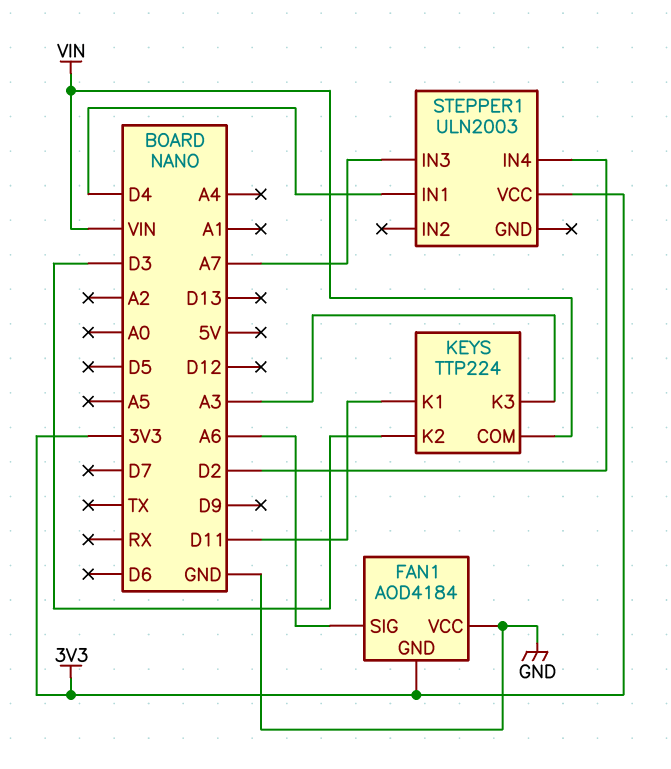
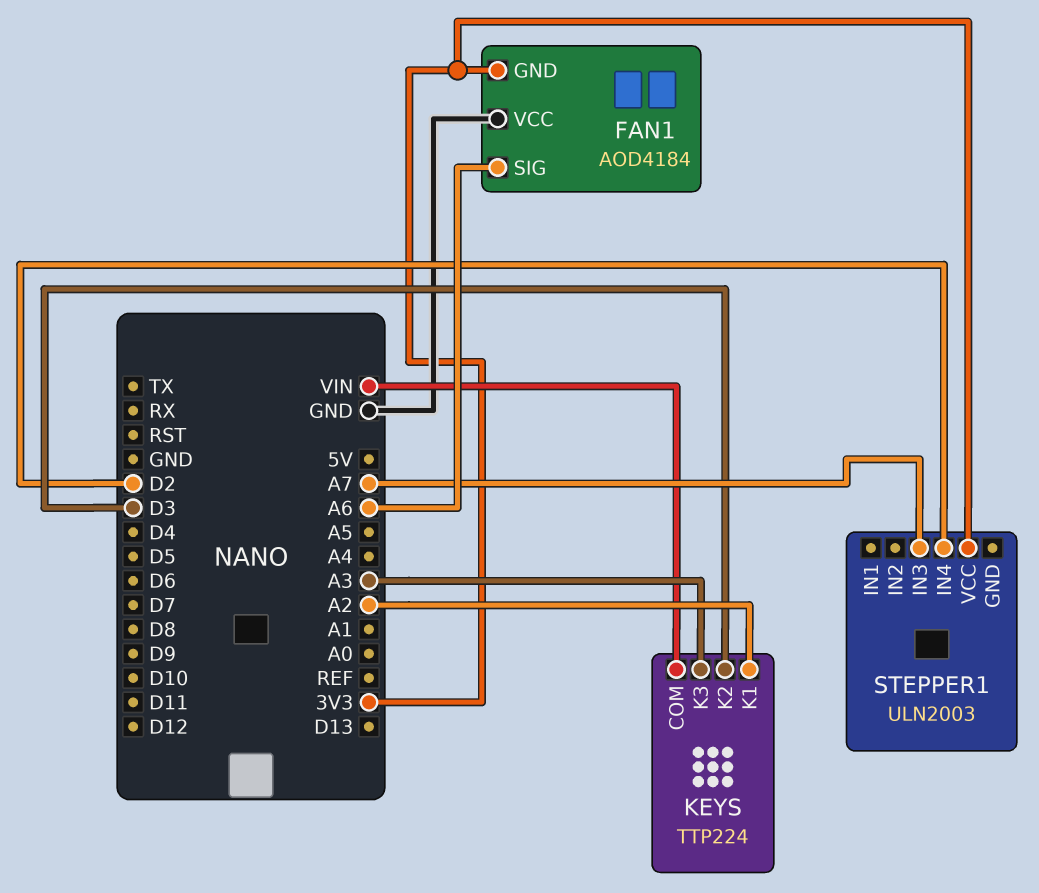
KEYS pin K1: D11 -> A2
STEPPER1 pin IN1: D4 -> none

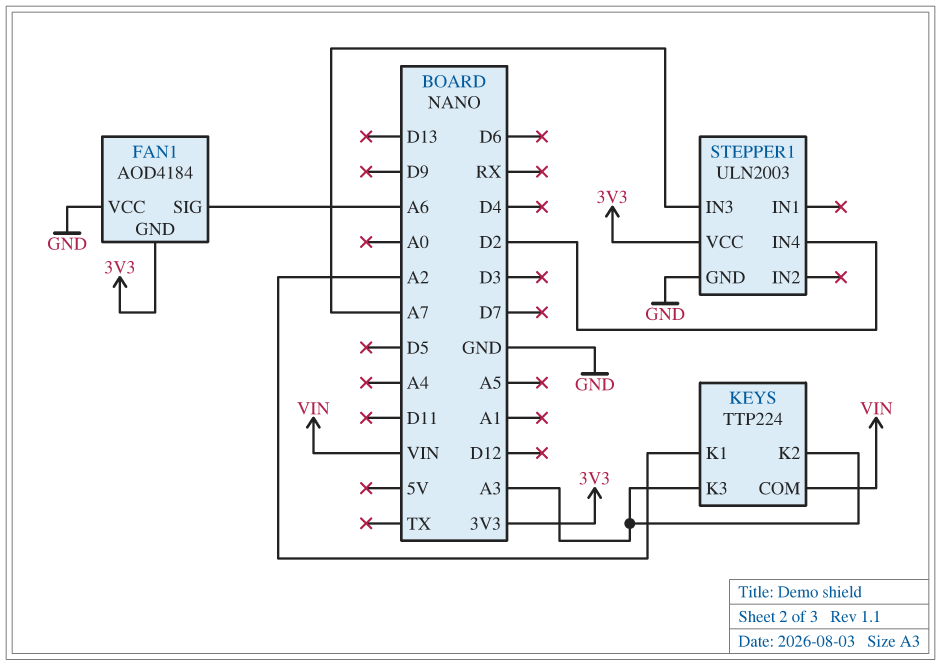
KEYS pin K2: D3 -> A3
STEPPER1 pin GND: none -> GND

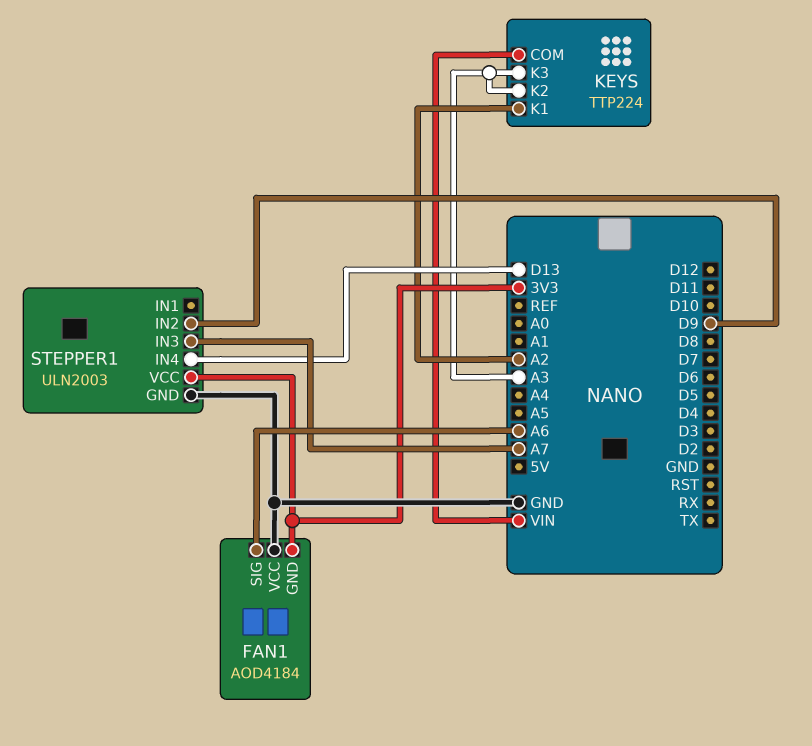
STEPPER1 pin IN2: none -> D9
STEPPER1 pin IN4: D2 -> D13

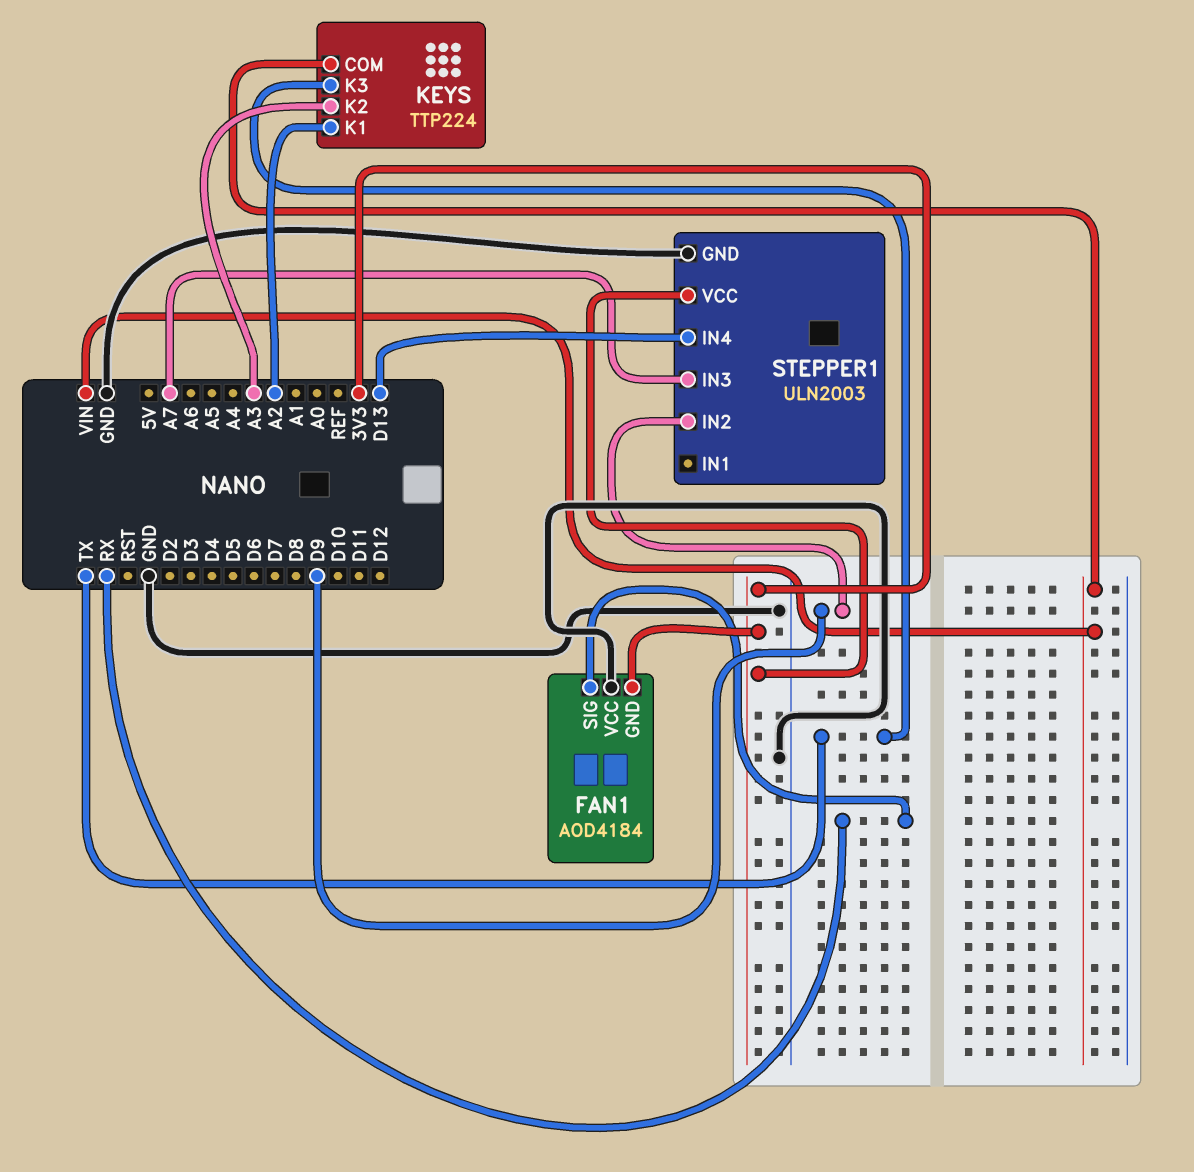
FAN1 pin SIG: A6 -> RX
KEYS pin K3: A3 -> TX

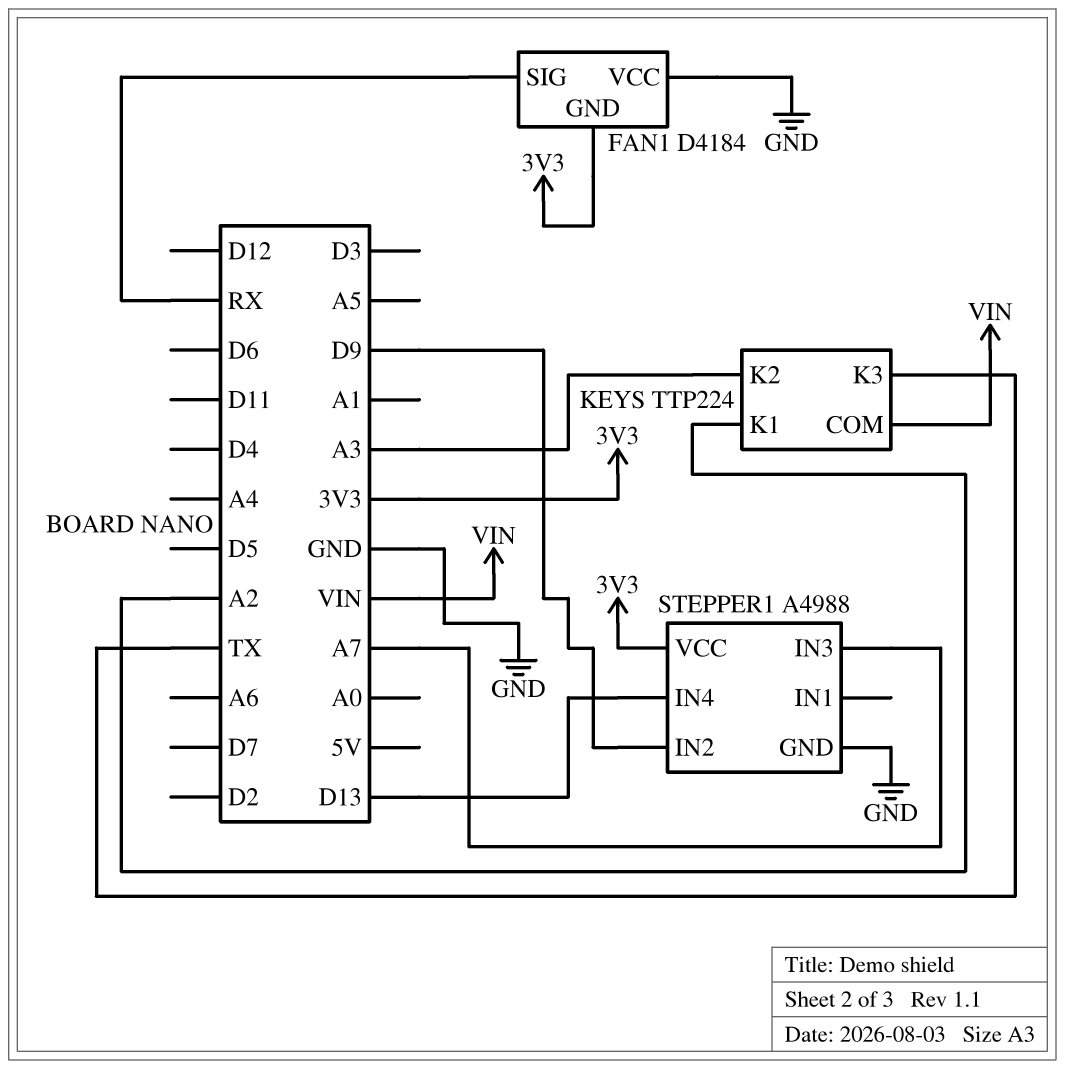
FAN1: AOD4184 -> D4184
STEPPER1: ULN2003 -> A4988

